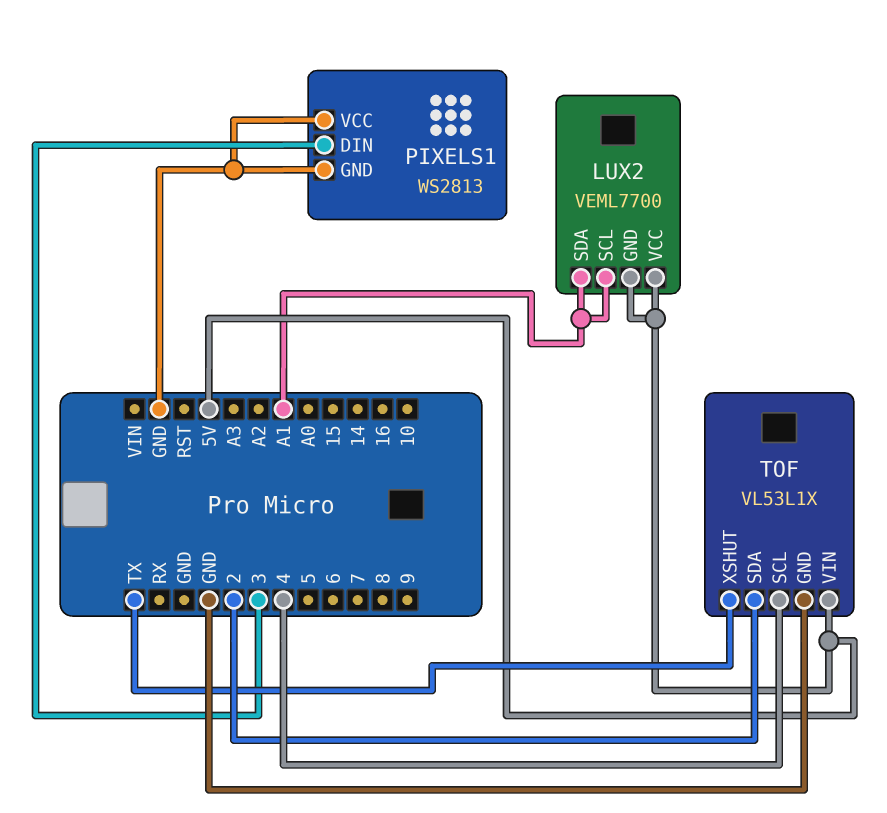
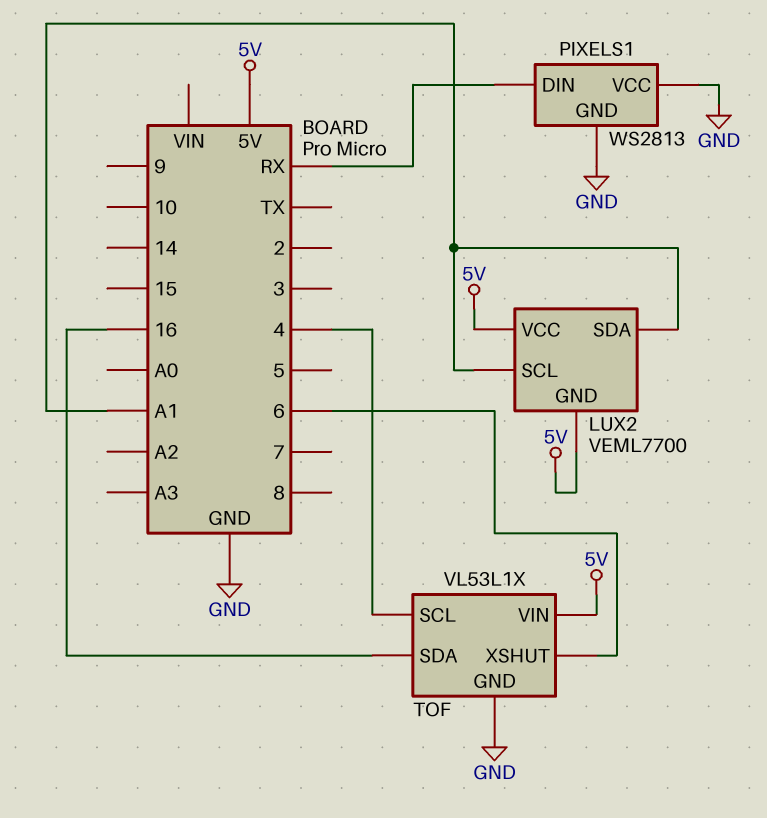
PIXELS1 pin DIN: 3 -> RX
TOF pin SDA: 2 -> 16
TOF pin XSHUT: TX -> 6

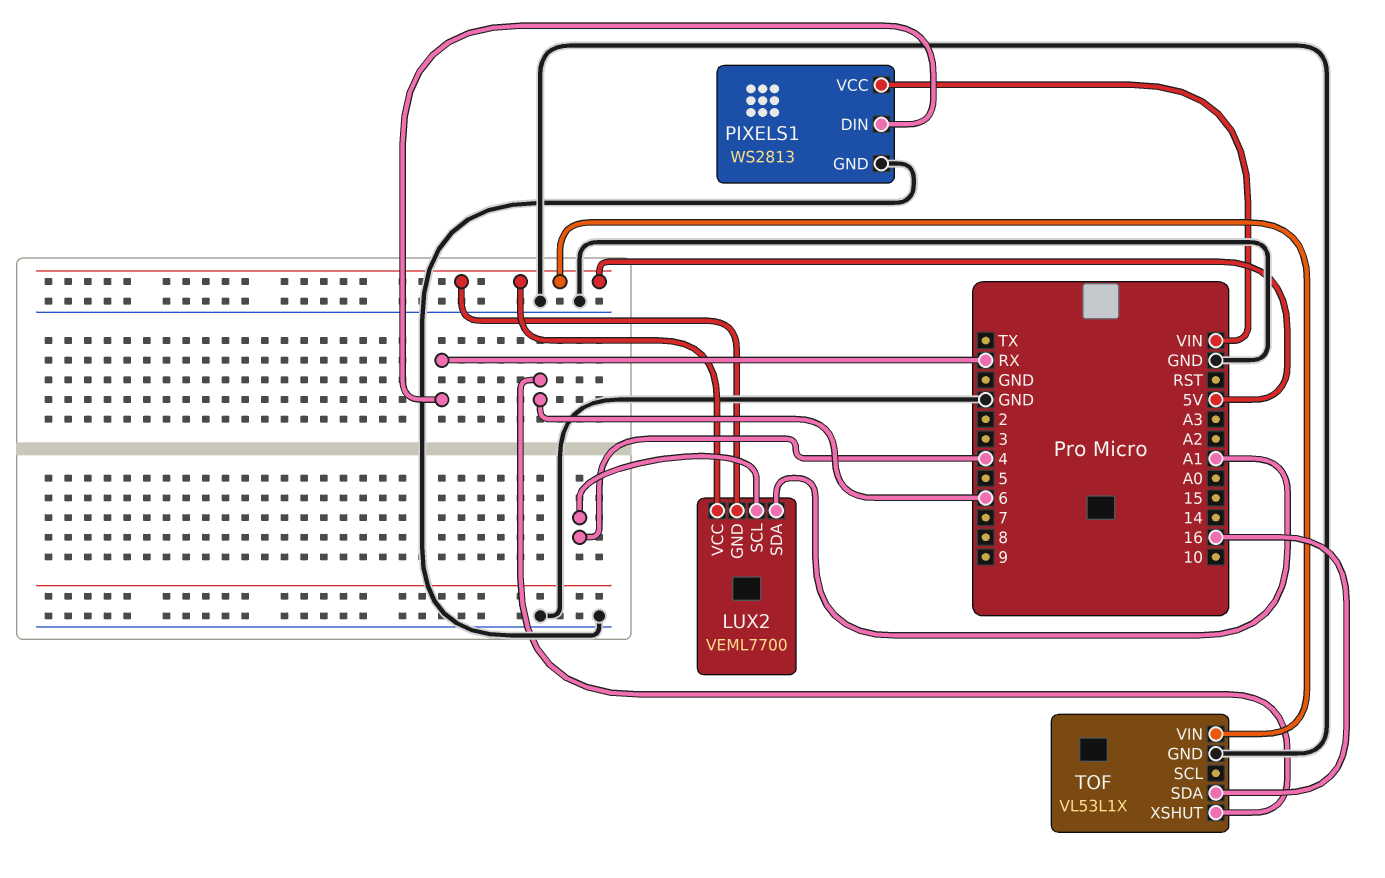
LUX2 pin SCL: A1 -> 4
PIXELS1 pin VCC: GND -> VIN
TOF pin SCL: 4 -> none

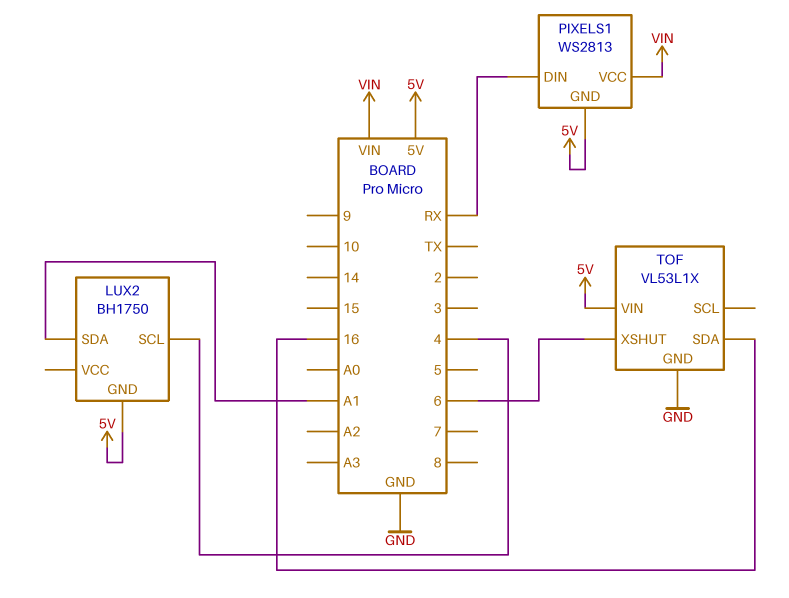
LUX2: VEML7700 -> BH1750
LUX2 pin VCC: 5V -> none
PIXELS1 pin GND: GND -> 5V

